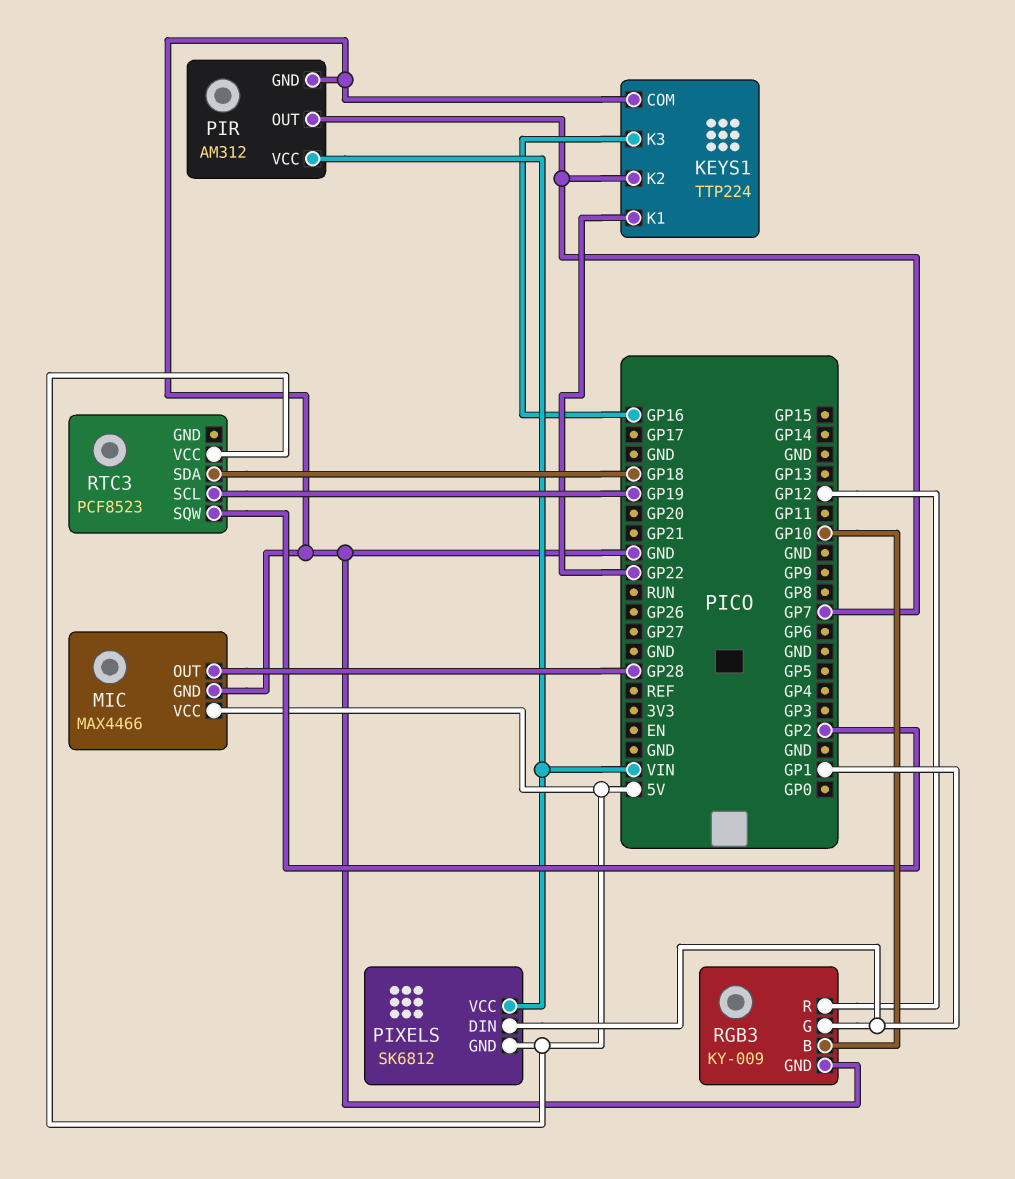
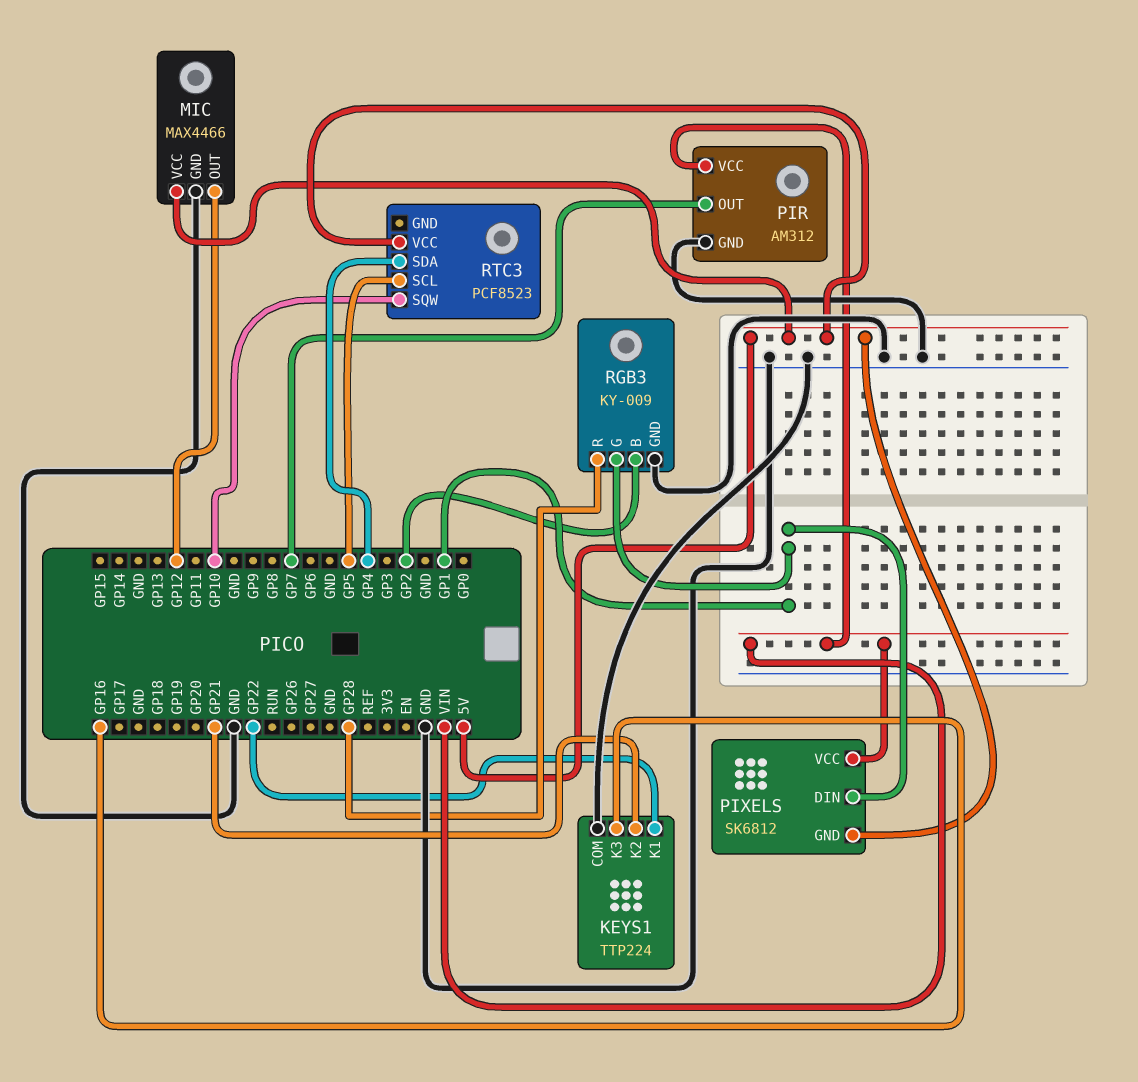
KEYS1 pin K2: GP7 -> GP21
MIC pin OUT: GP28 -> GP12
RGB3 pin B: GP10 -> GP2
RGB3 pin R: GP12 -> GP28
RTC3 pin SCL: GP19 -> GP5
RTC3 pin SDA: GP18 -> GP4
RTC3 pin SQW: GP2 -> GP10

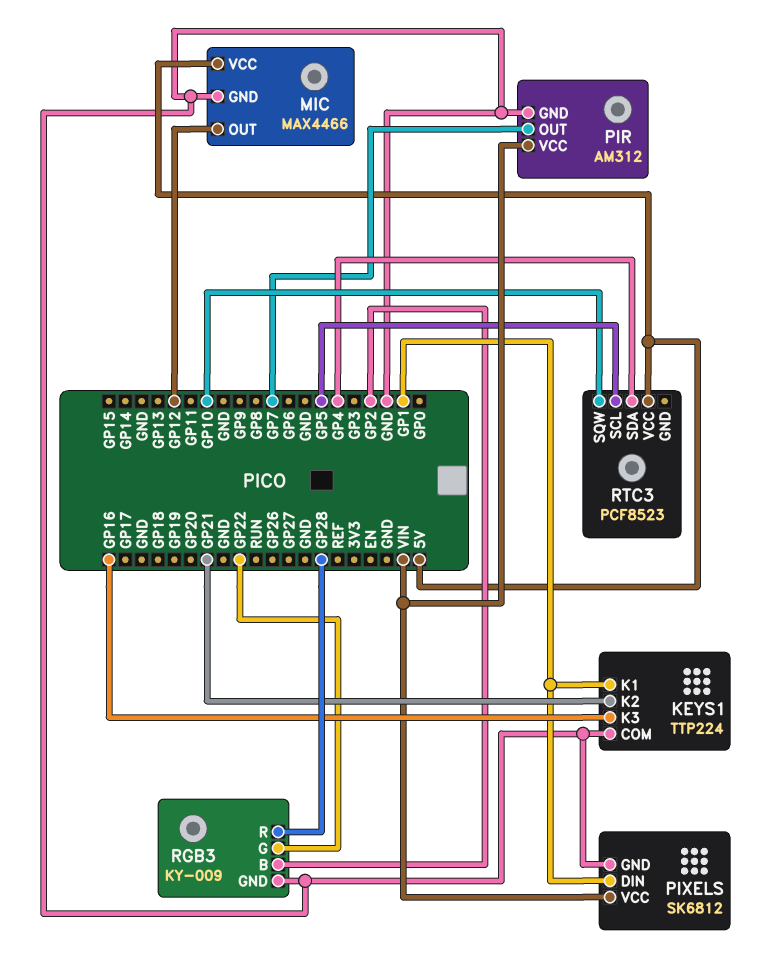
KEYS1 pin K1: GP22 -> GP1
PIXELS pin GND: 5V -> GND
RGB3 pin G: GP1 -> GP22

